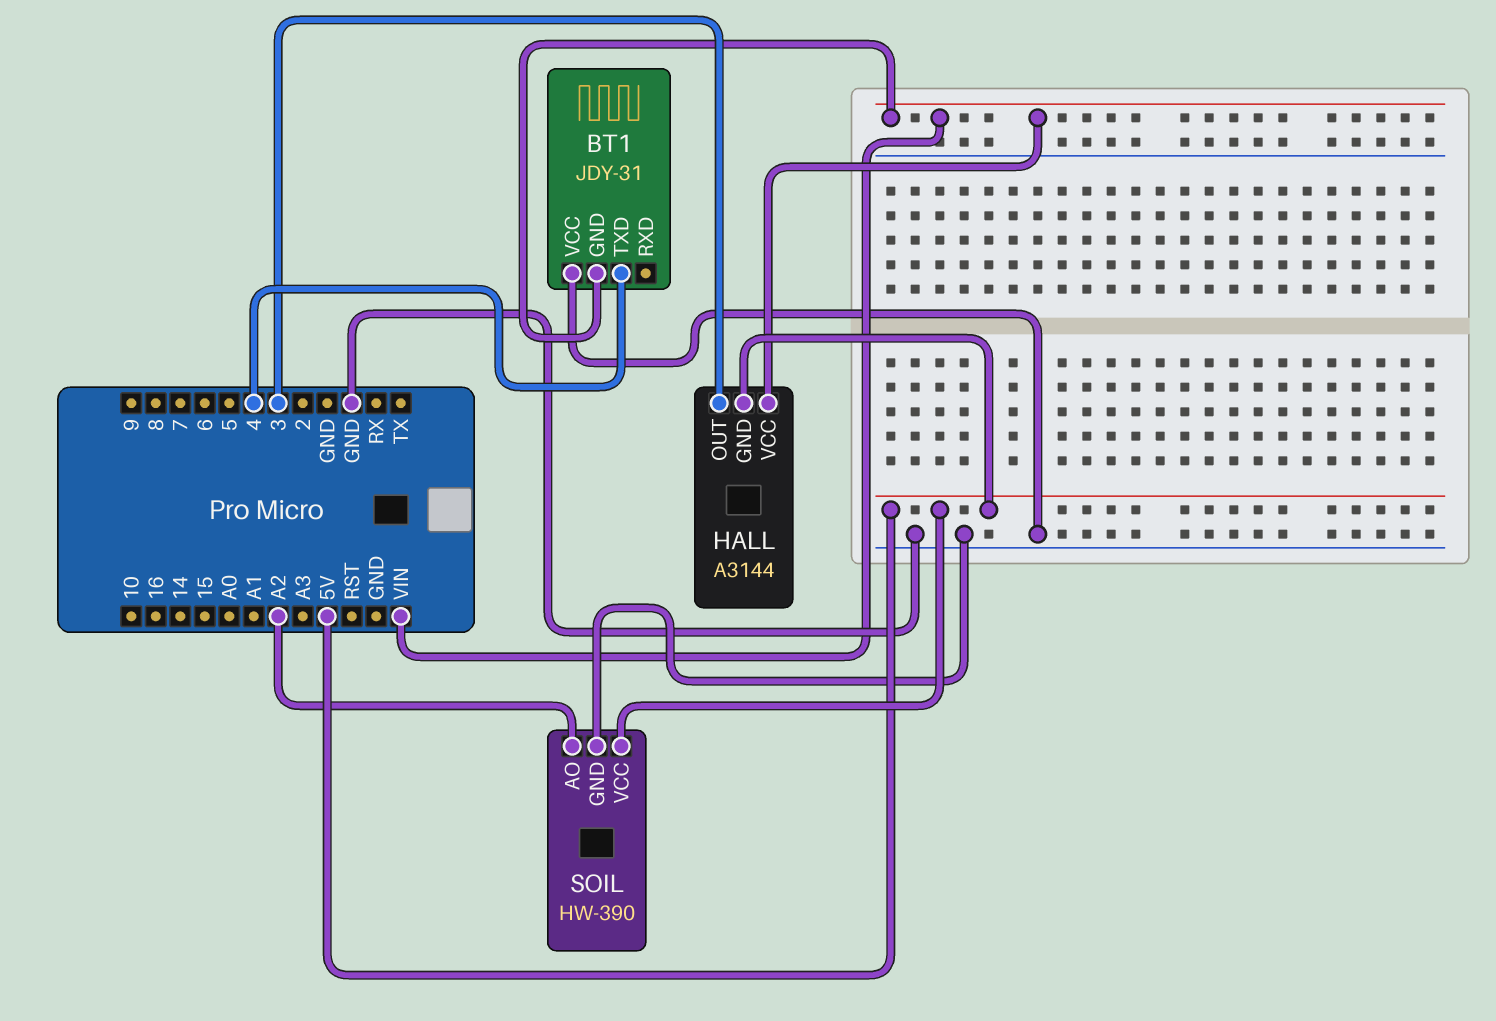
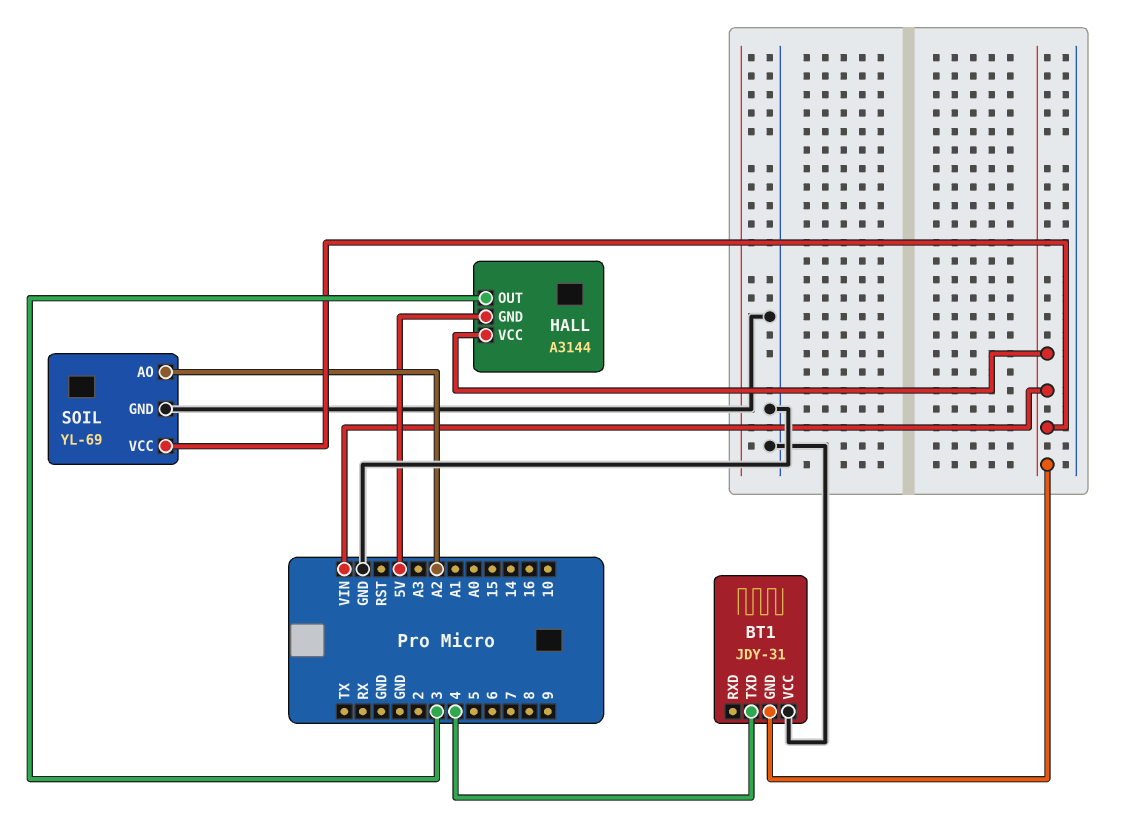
SOIL: HW-390 -> YL-69
SOIL pin VCC: 5V -> VIN

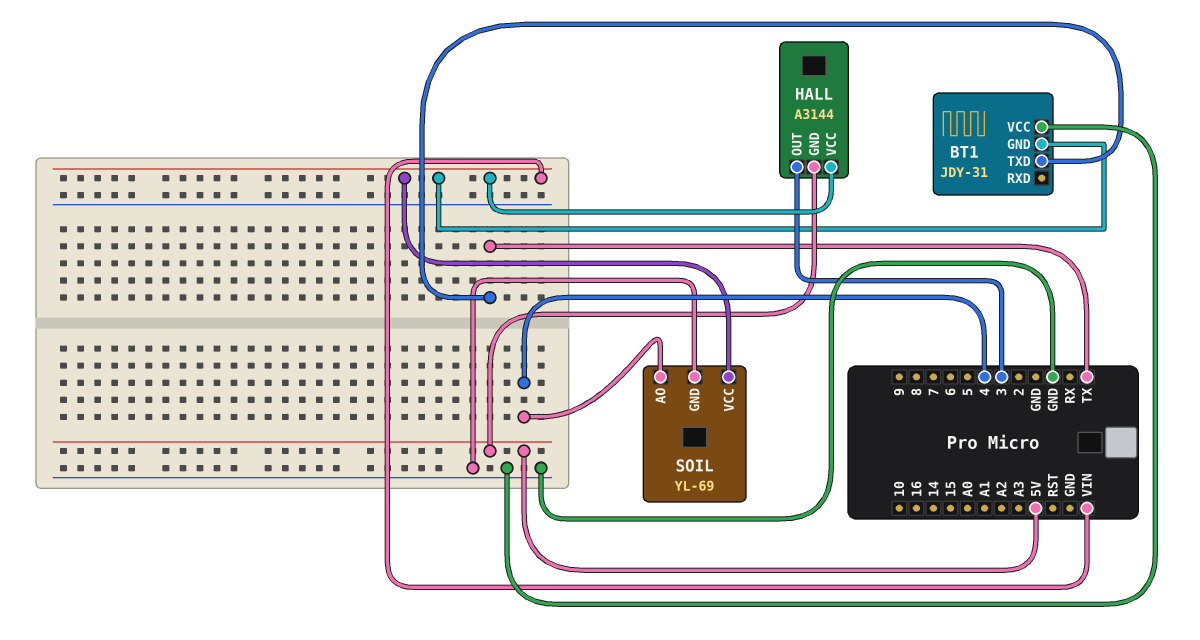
BT1 pin TXD: 4 -> TX
SOIL pin AO: A2 -> 4

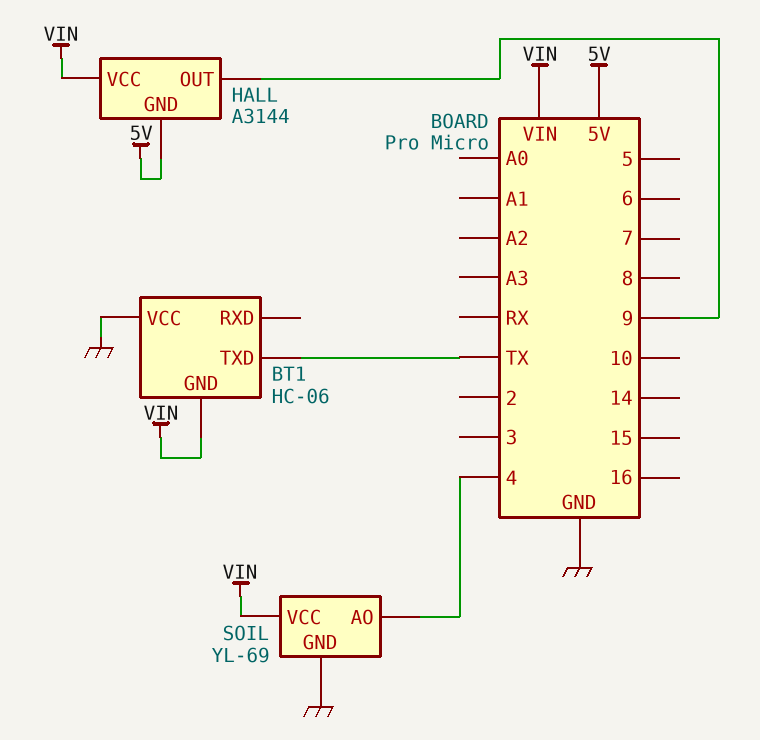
BT1: JDY-31 -> HC-06
HALL pin OUT: 3 -> 9

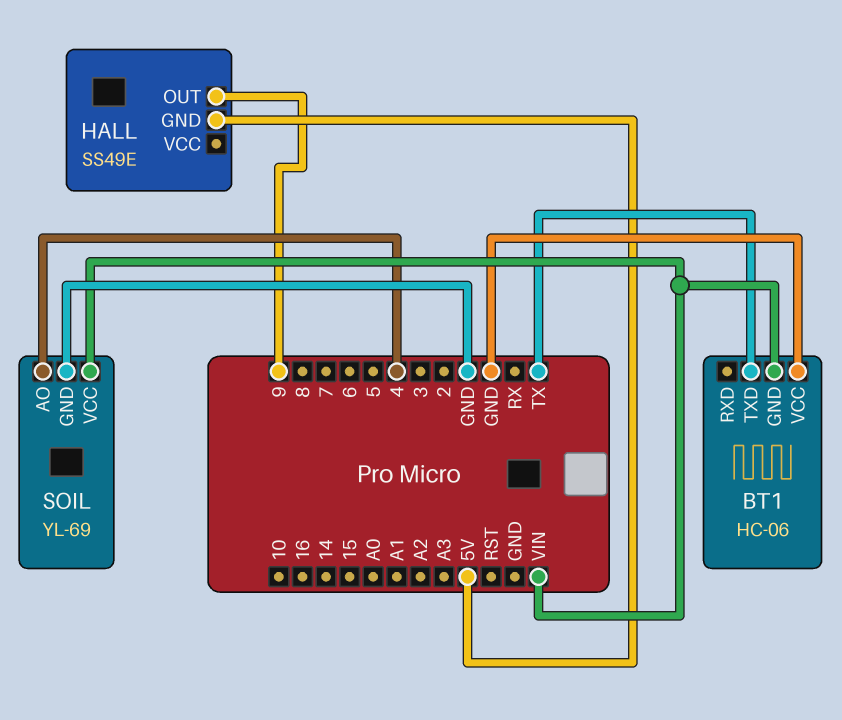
HALL: A3144 -> SS49E
HALL pin VCC: VIN -> none

